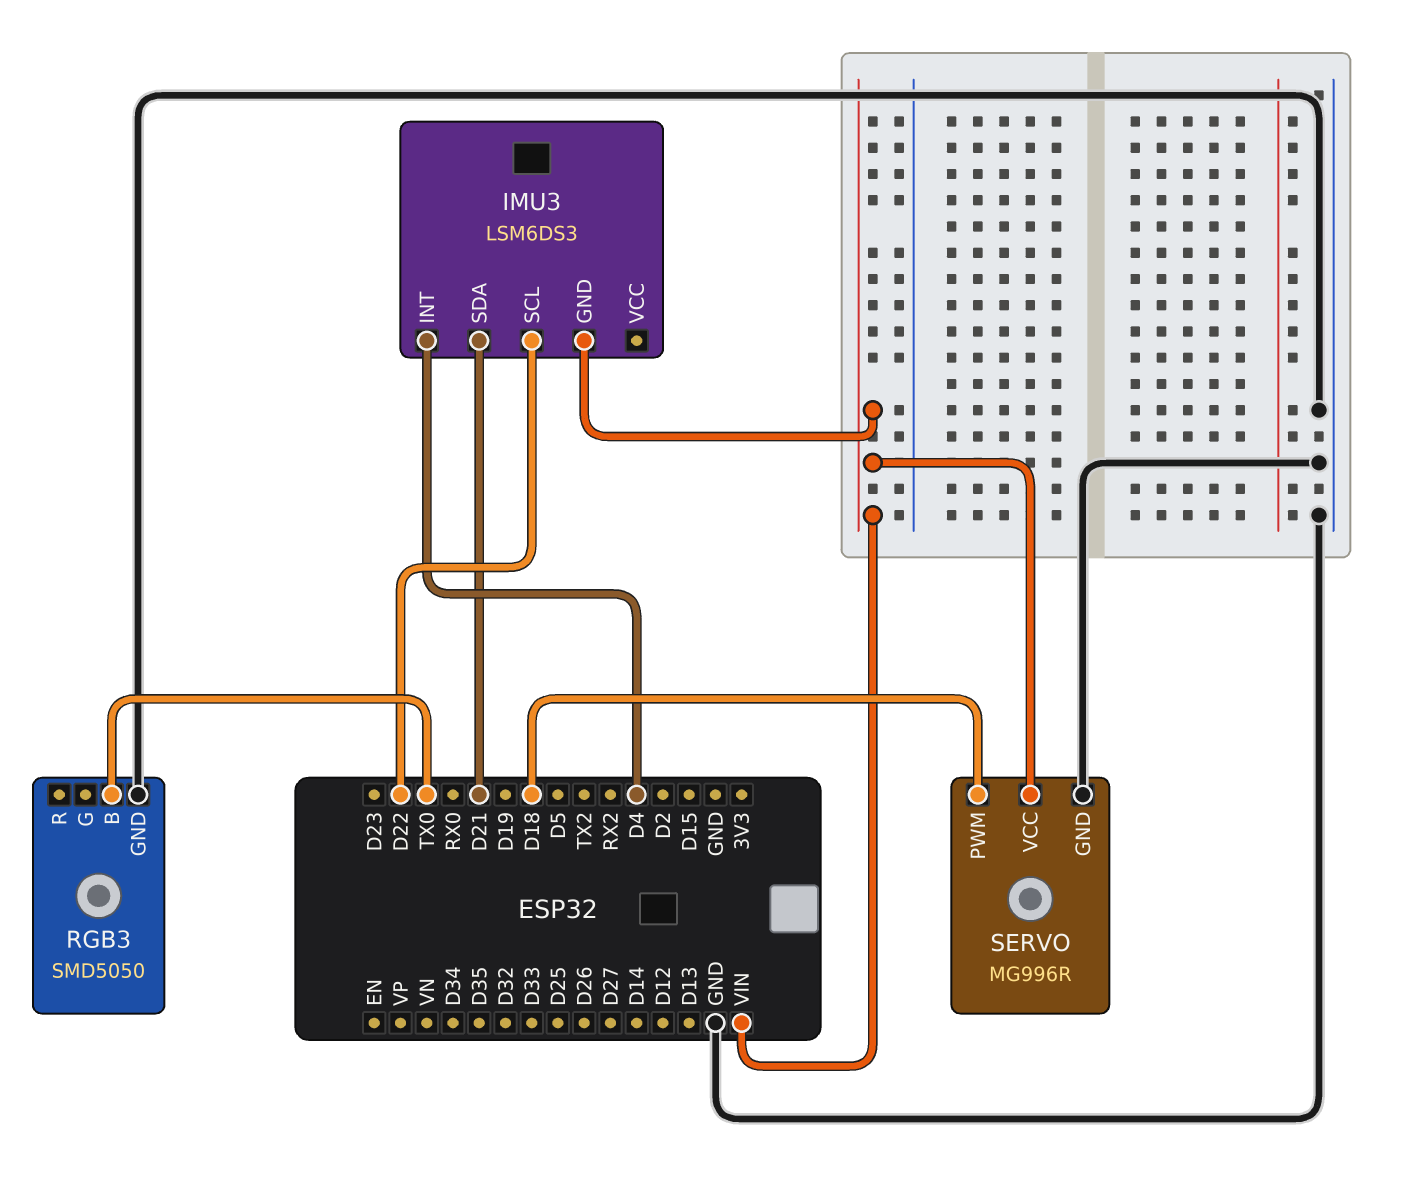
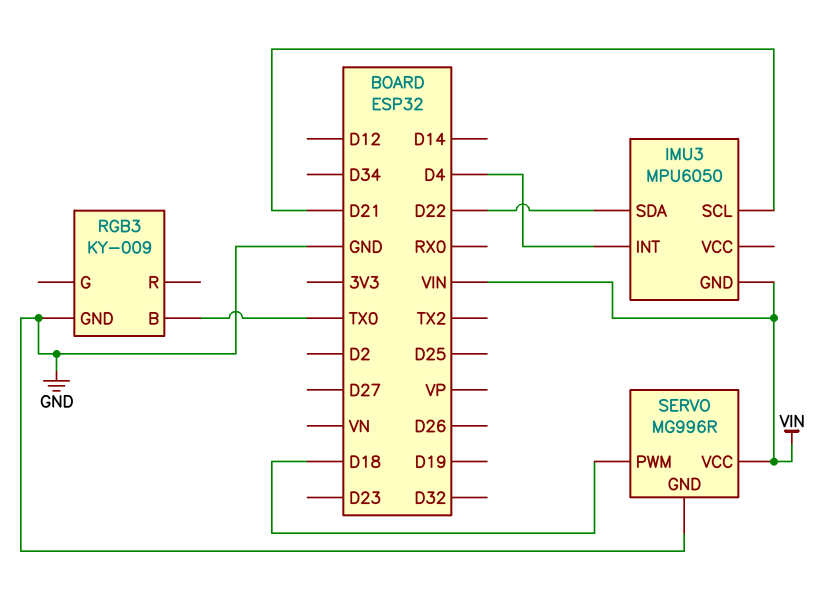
IMU3: LSM6DS3 -> MPU6050
IMU3 pin SCL: D22 -> D21
IMU3 pin SDA: D21 -> D22
RGB3: SMD5050 -> KY-009

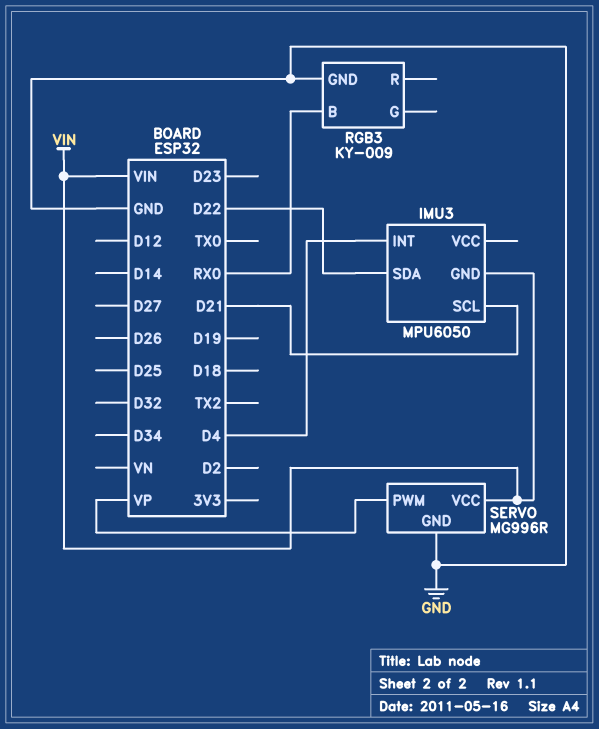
RGB3 pin B: TX0 -> RX0
SERVO pin PWM: D18 -> VP

